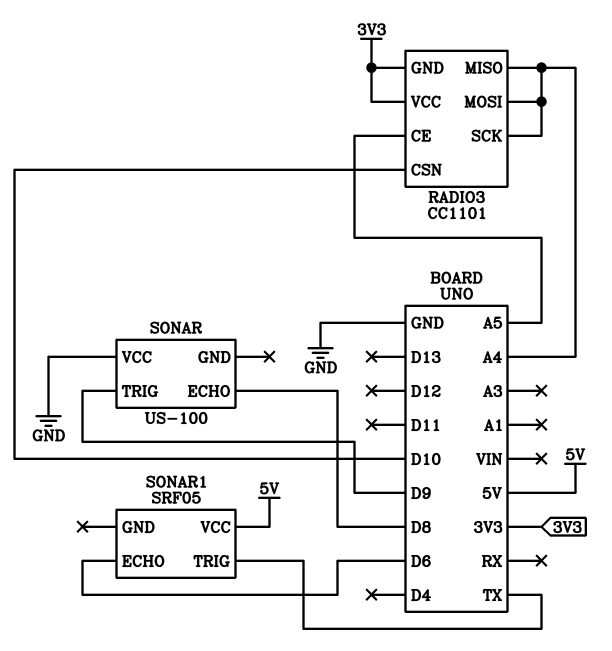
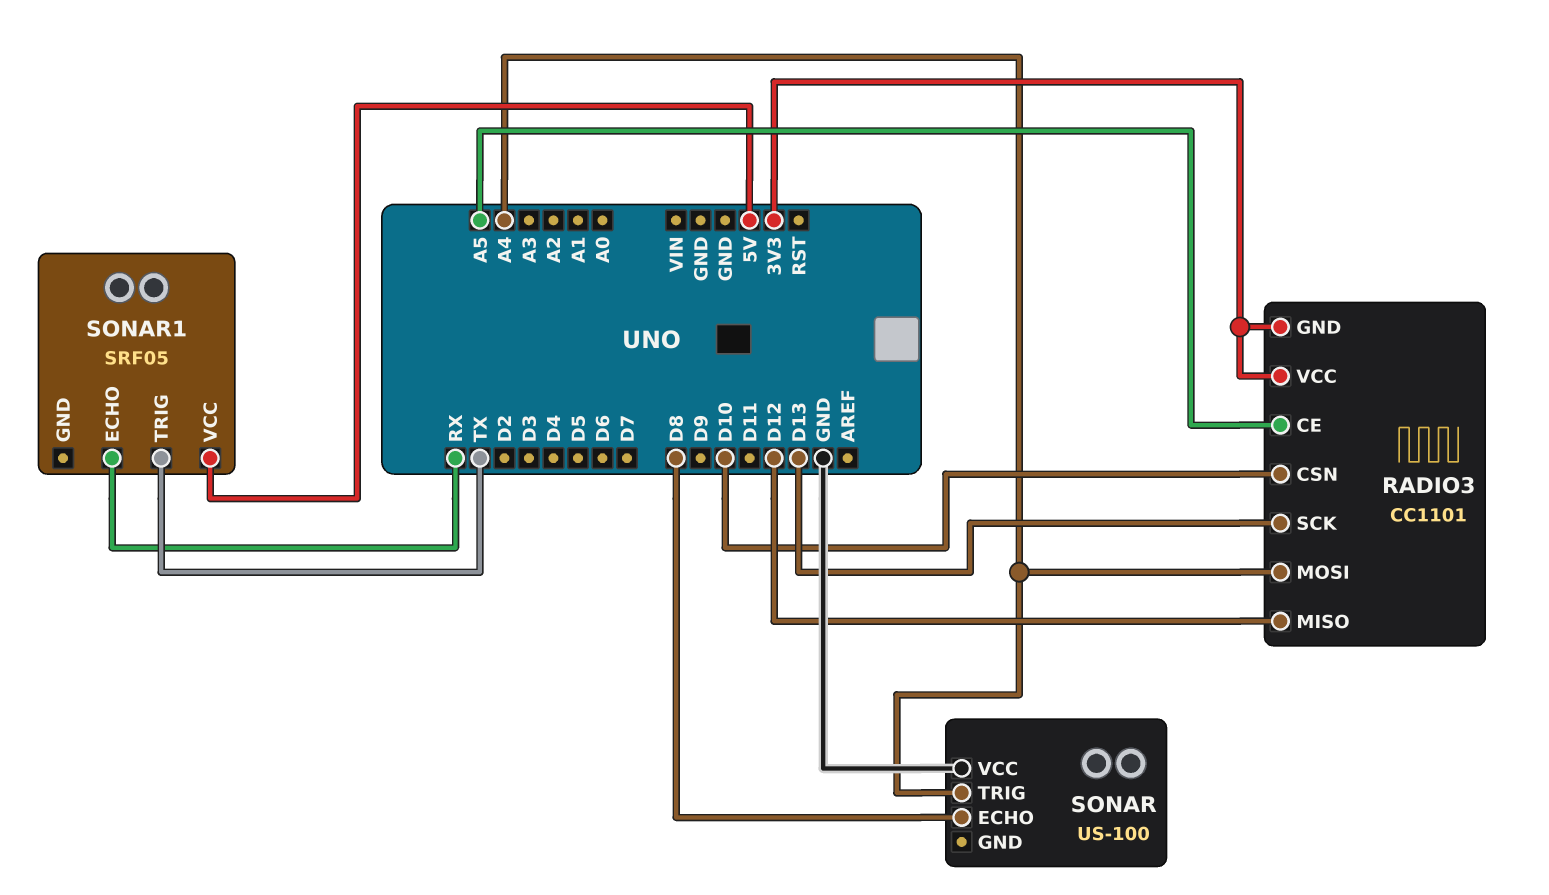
RADIO3 pin MISO: A4 -> D12
RADIO3 pin SCK: A4 -> D13
SONAR pin TRIG: D9 -> A4
SONAR1 pin ECHO: D6 -> RX

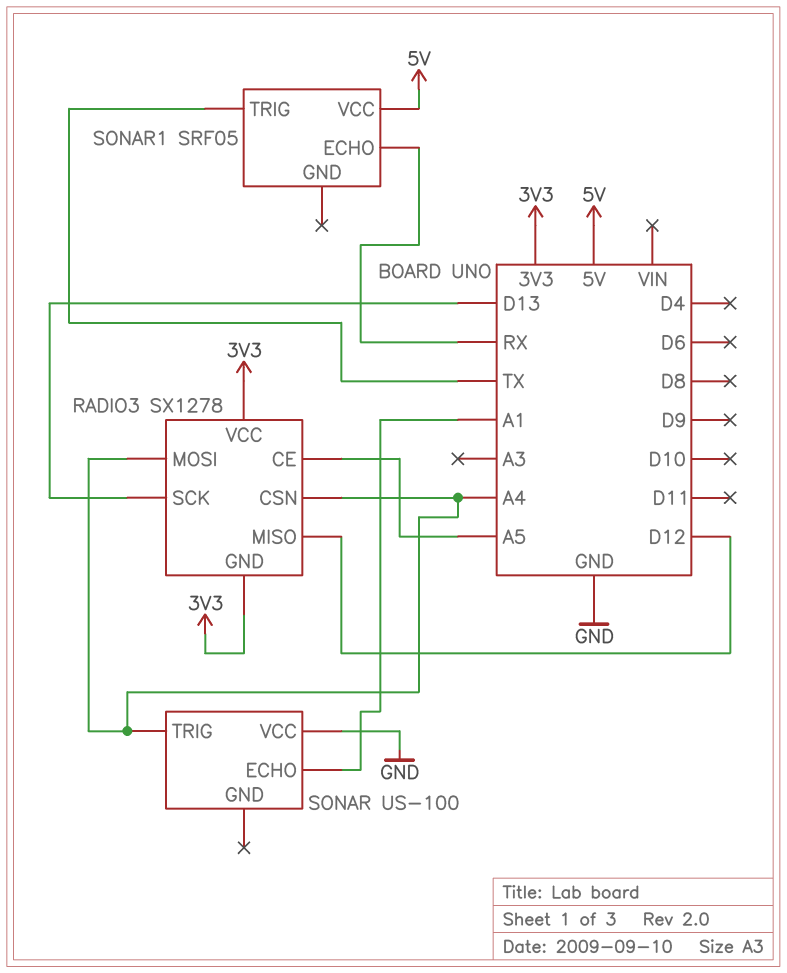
RADIO3: CC1101 -> SX1278
RADIO3 pin CSN: D10 -> A4
SONAR pin ECHO: D8 -> A1

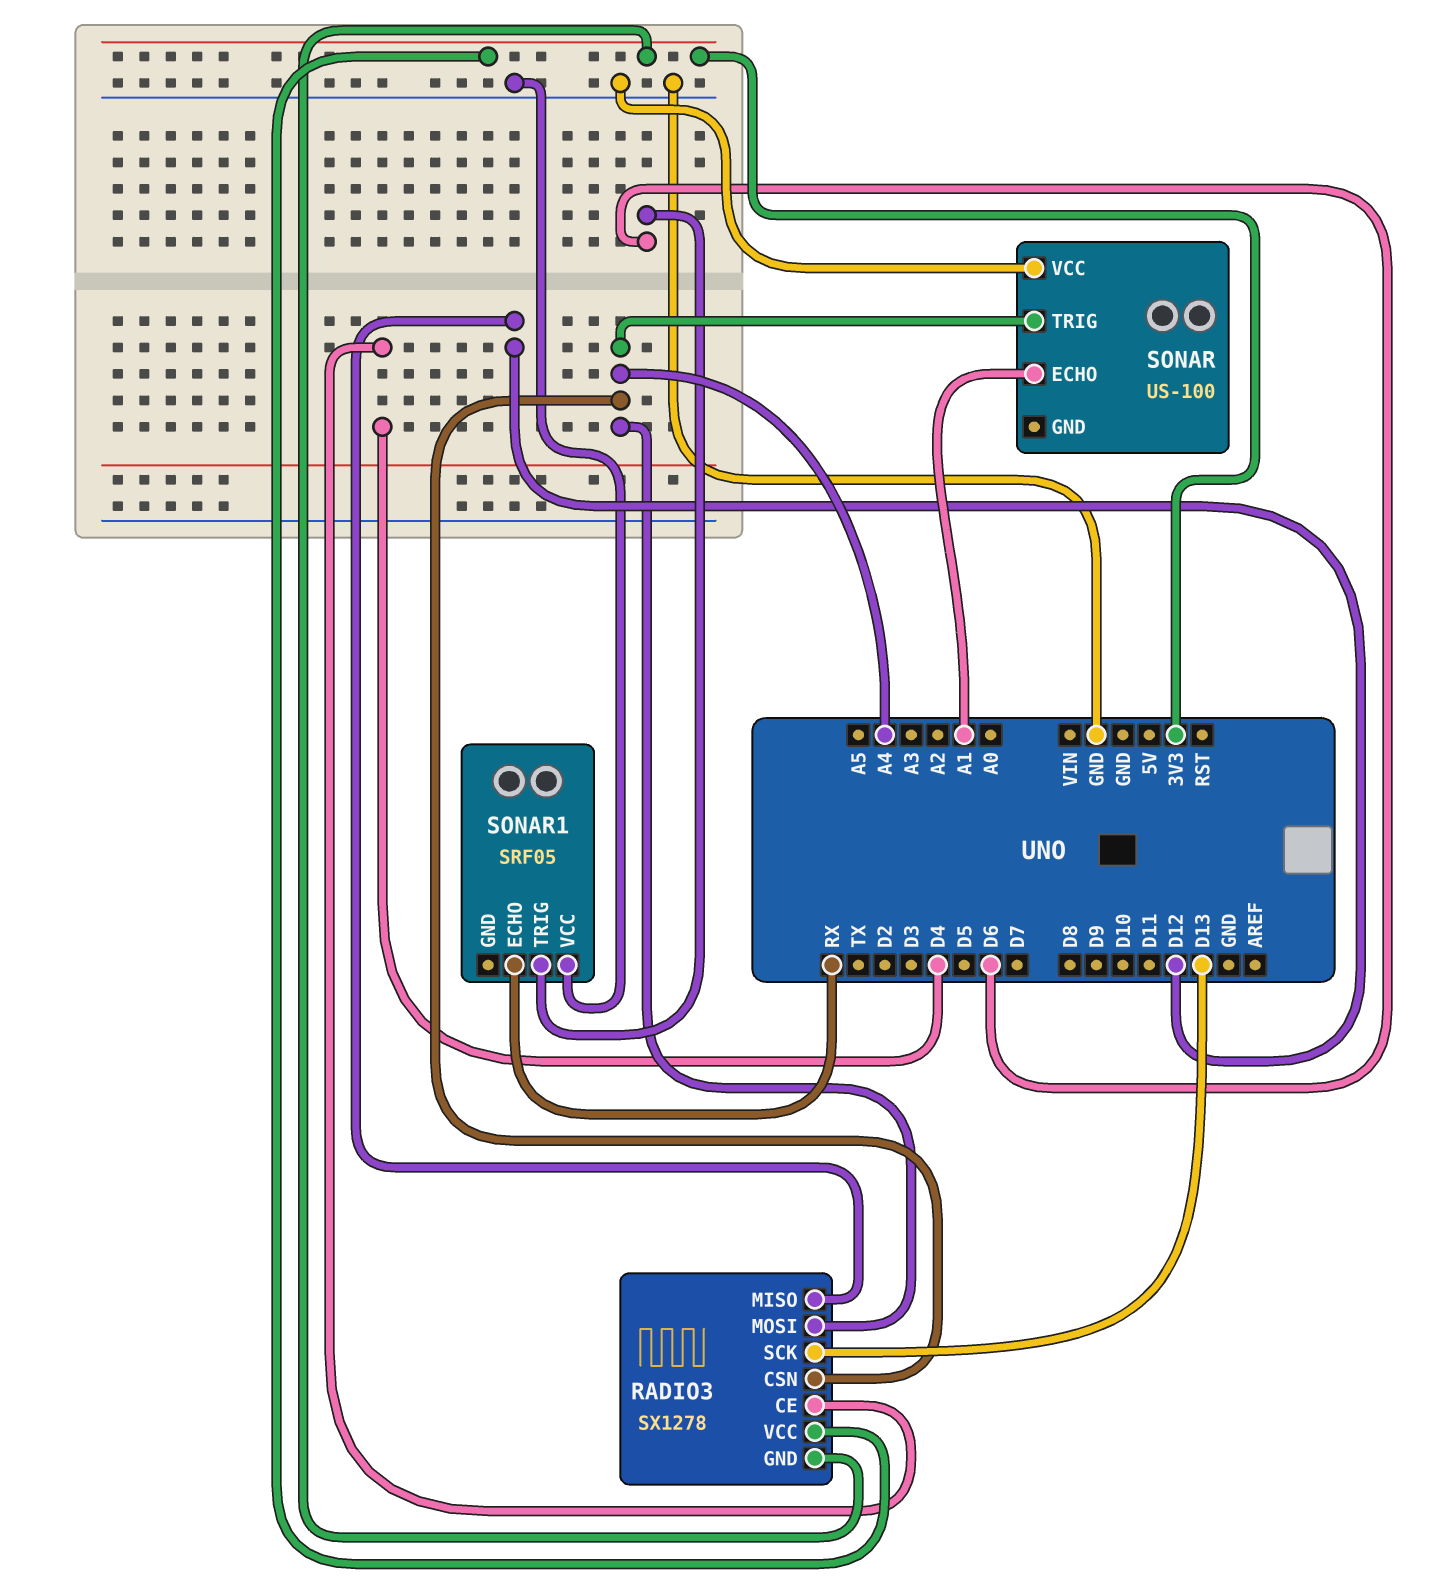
RADIO3 pin CE: A5 -> D4
SONAR1 pin TRIG: TX -> D6
SONAR1 pin VCC: 5V -> GND

